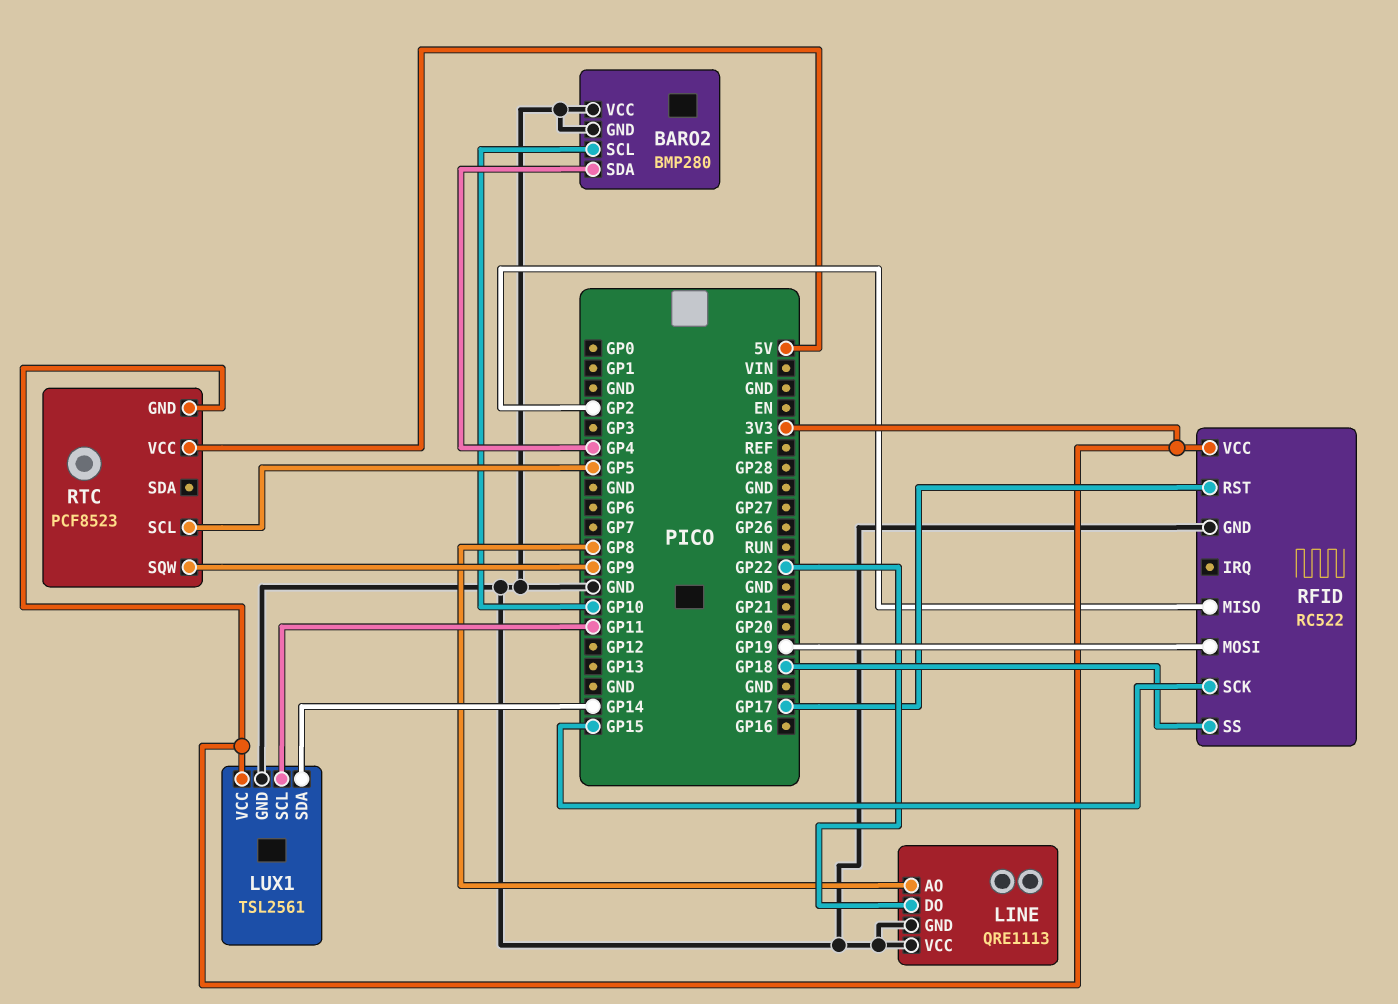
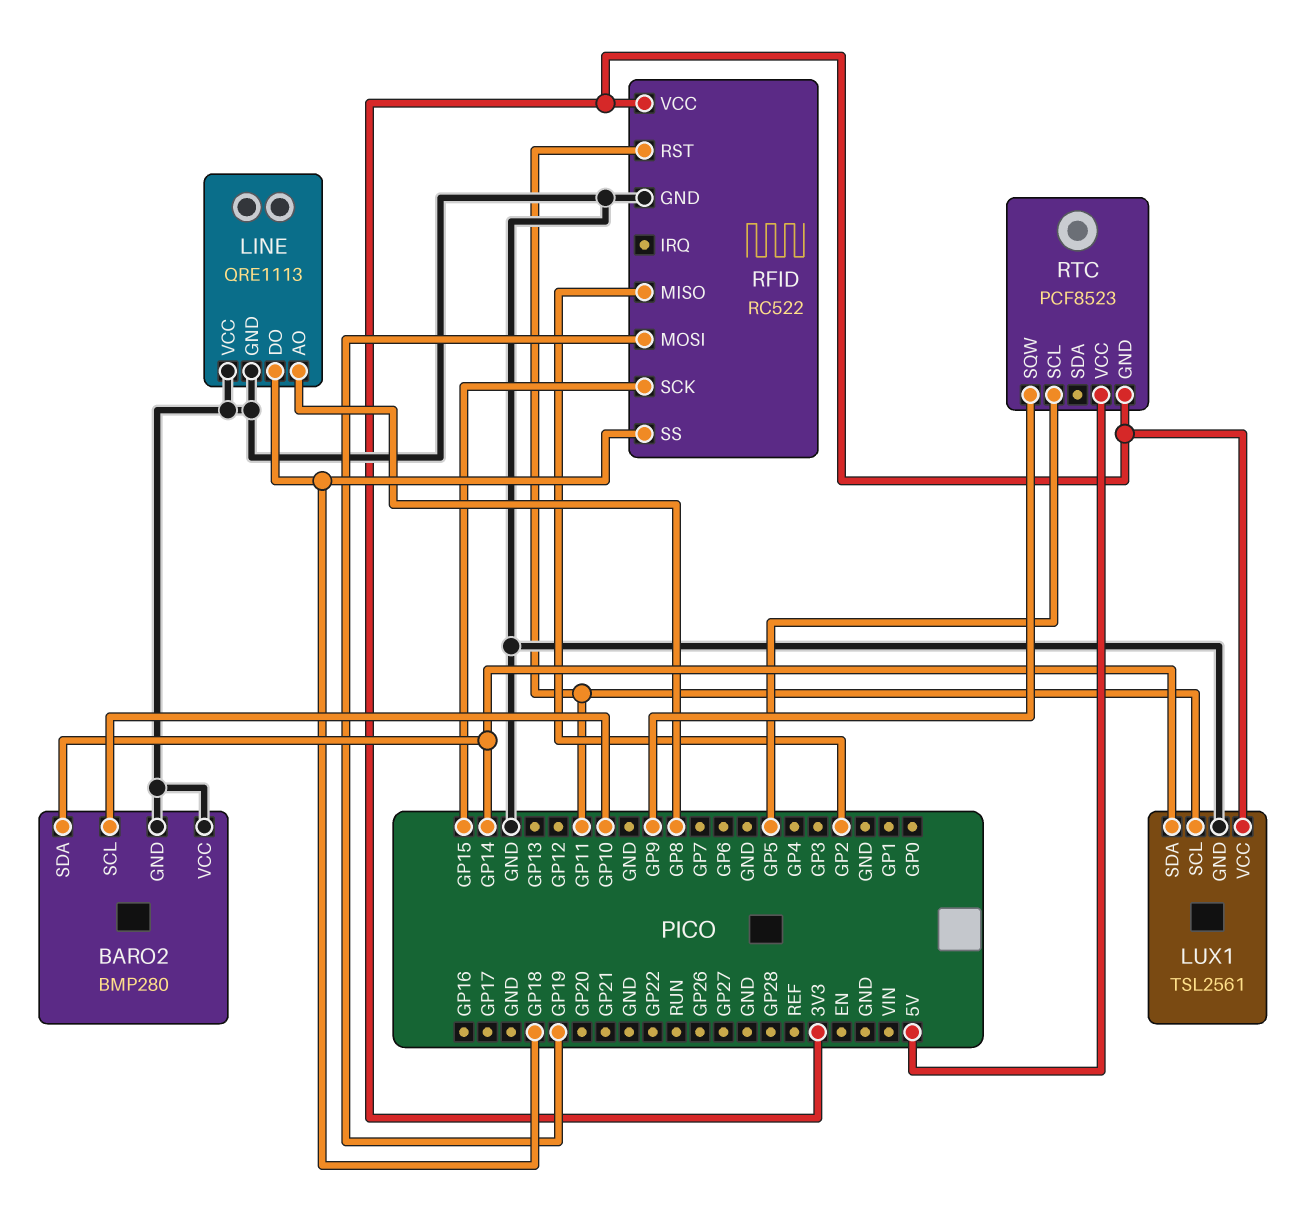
BARO2 pin SDA: GP4 -> GP14
LINE pin DO: GP22 -> GP18
RFID pin RST: GP17 -> GP11

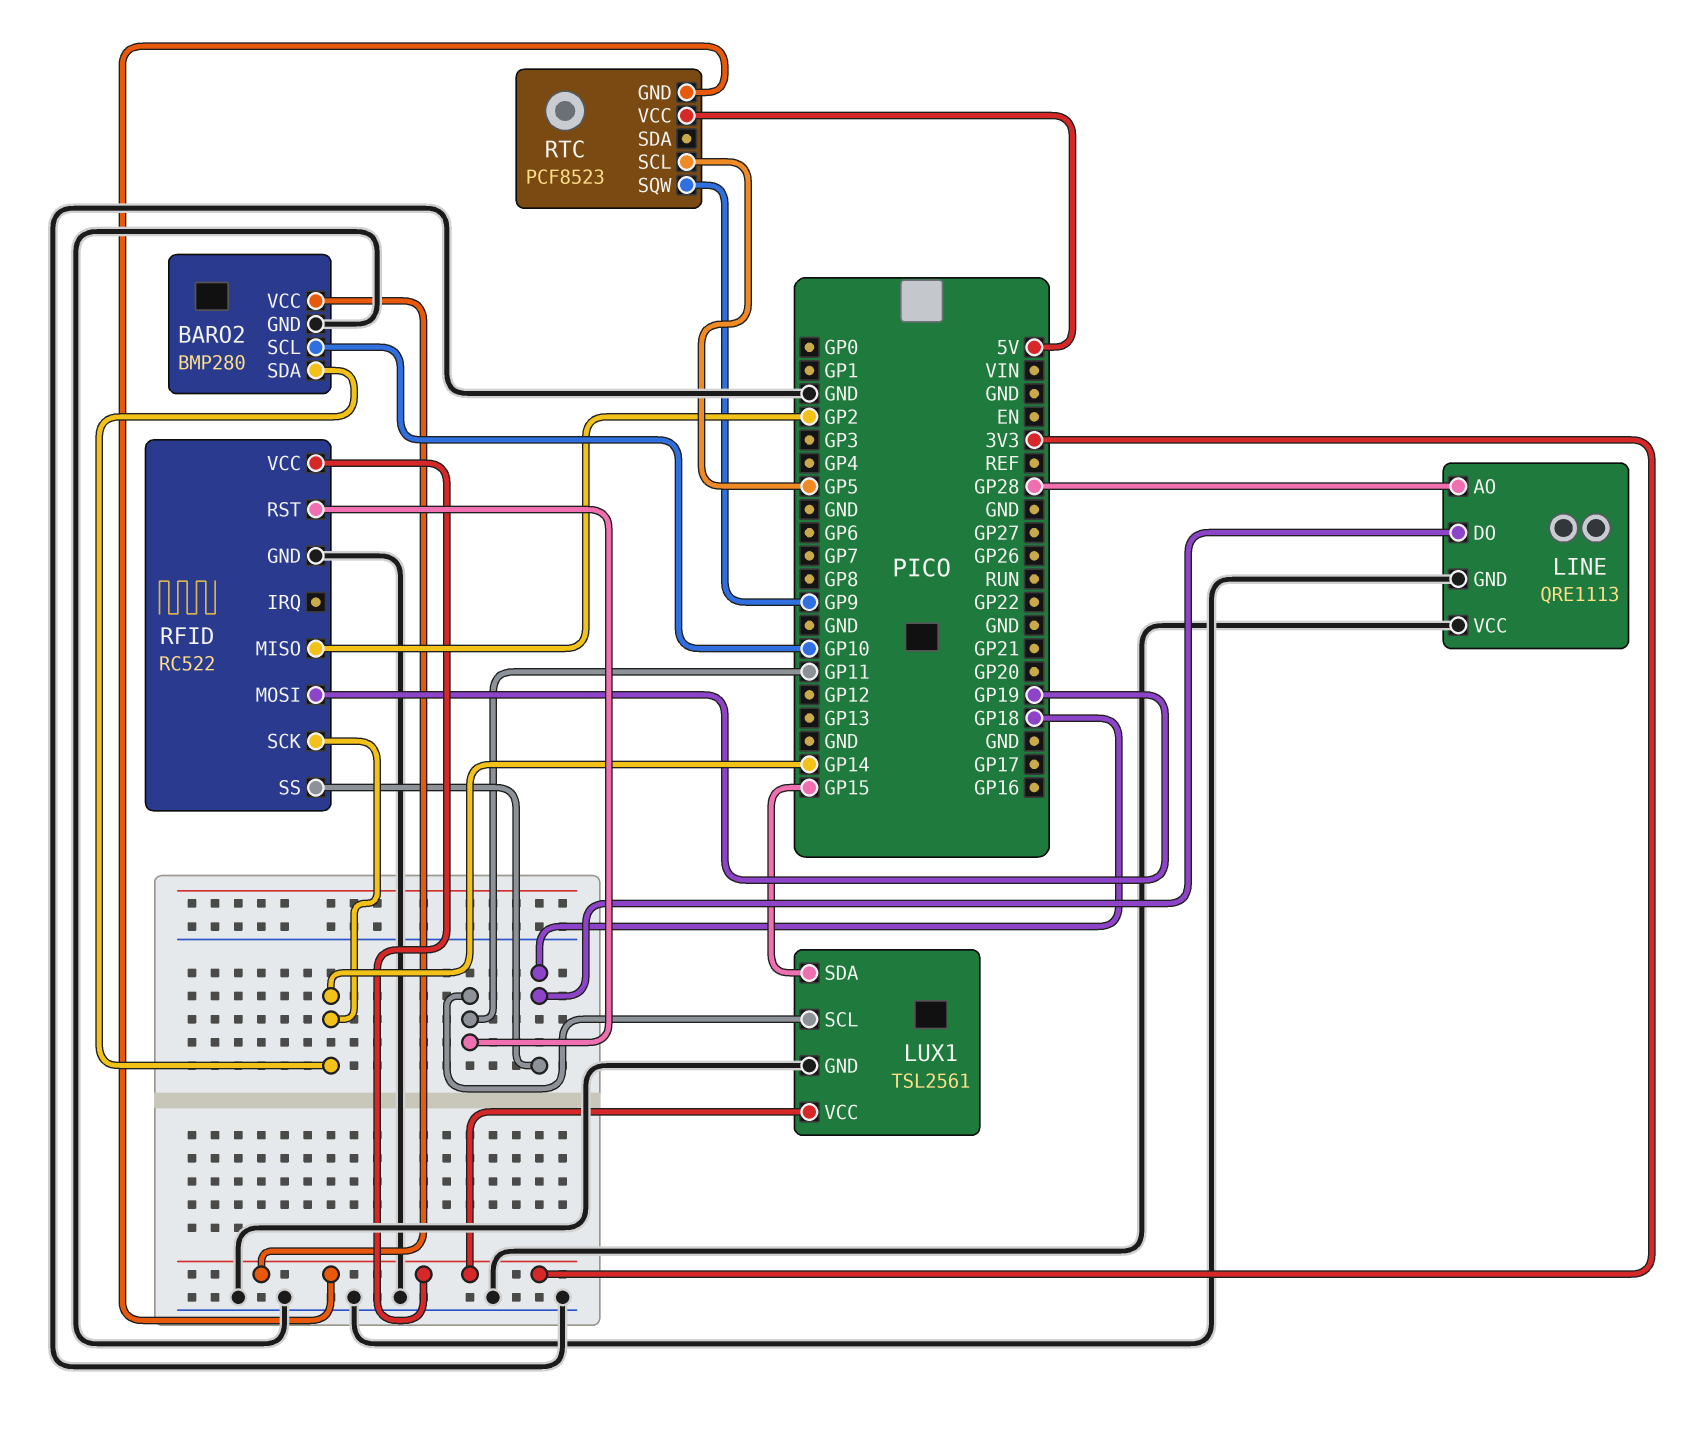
BARO2 pin VCC: GND -> 3V3
LINE pin AO: GP8 -> GP28
LUX1 pin SDA: GP14 -> GP15
RFID pin SCK: GP15 -> GP14

